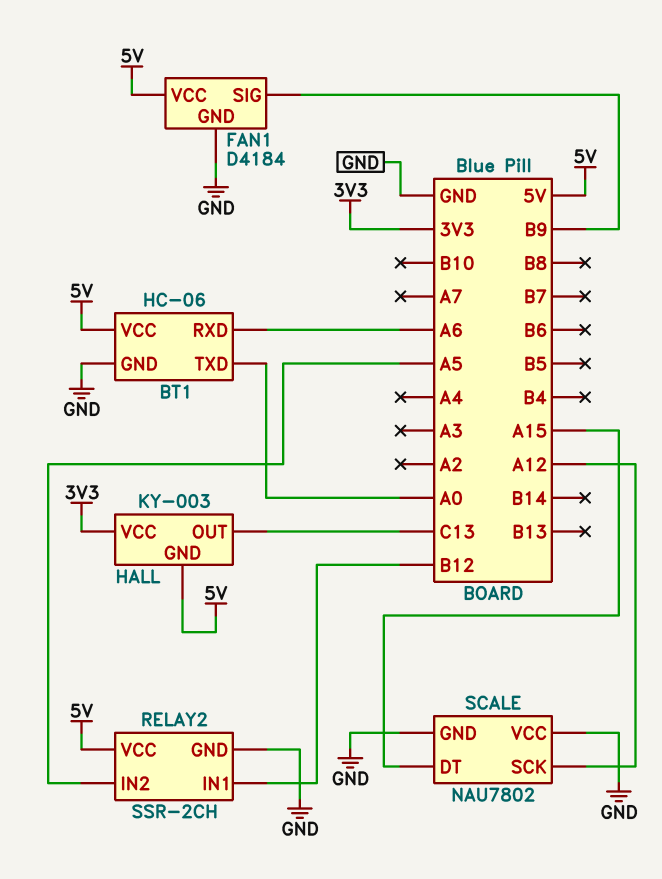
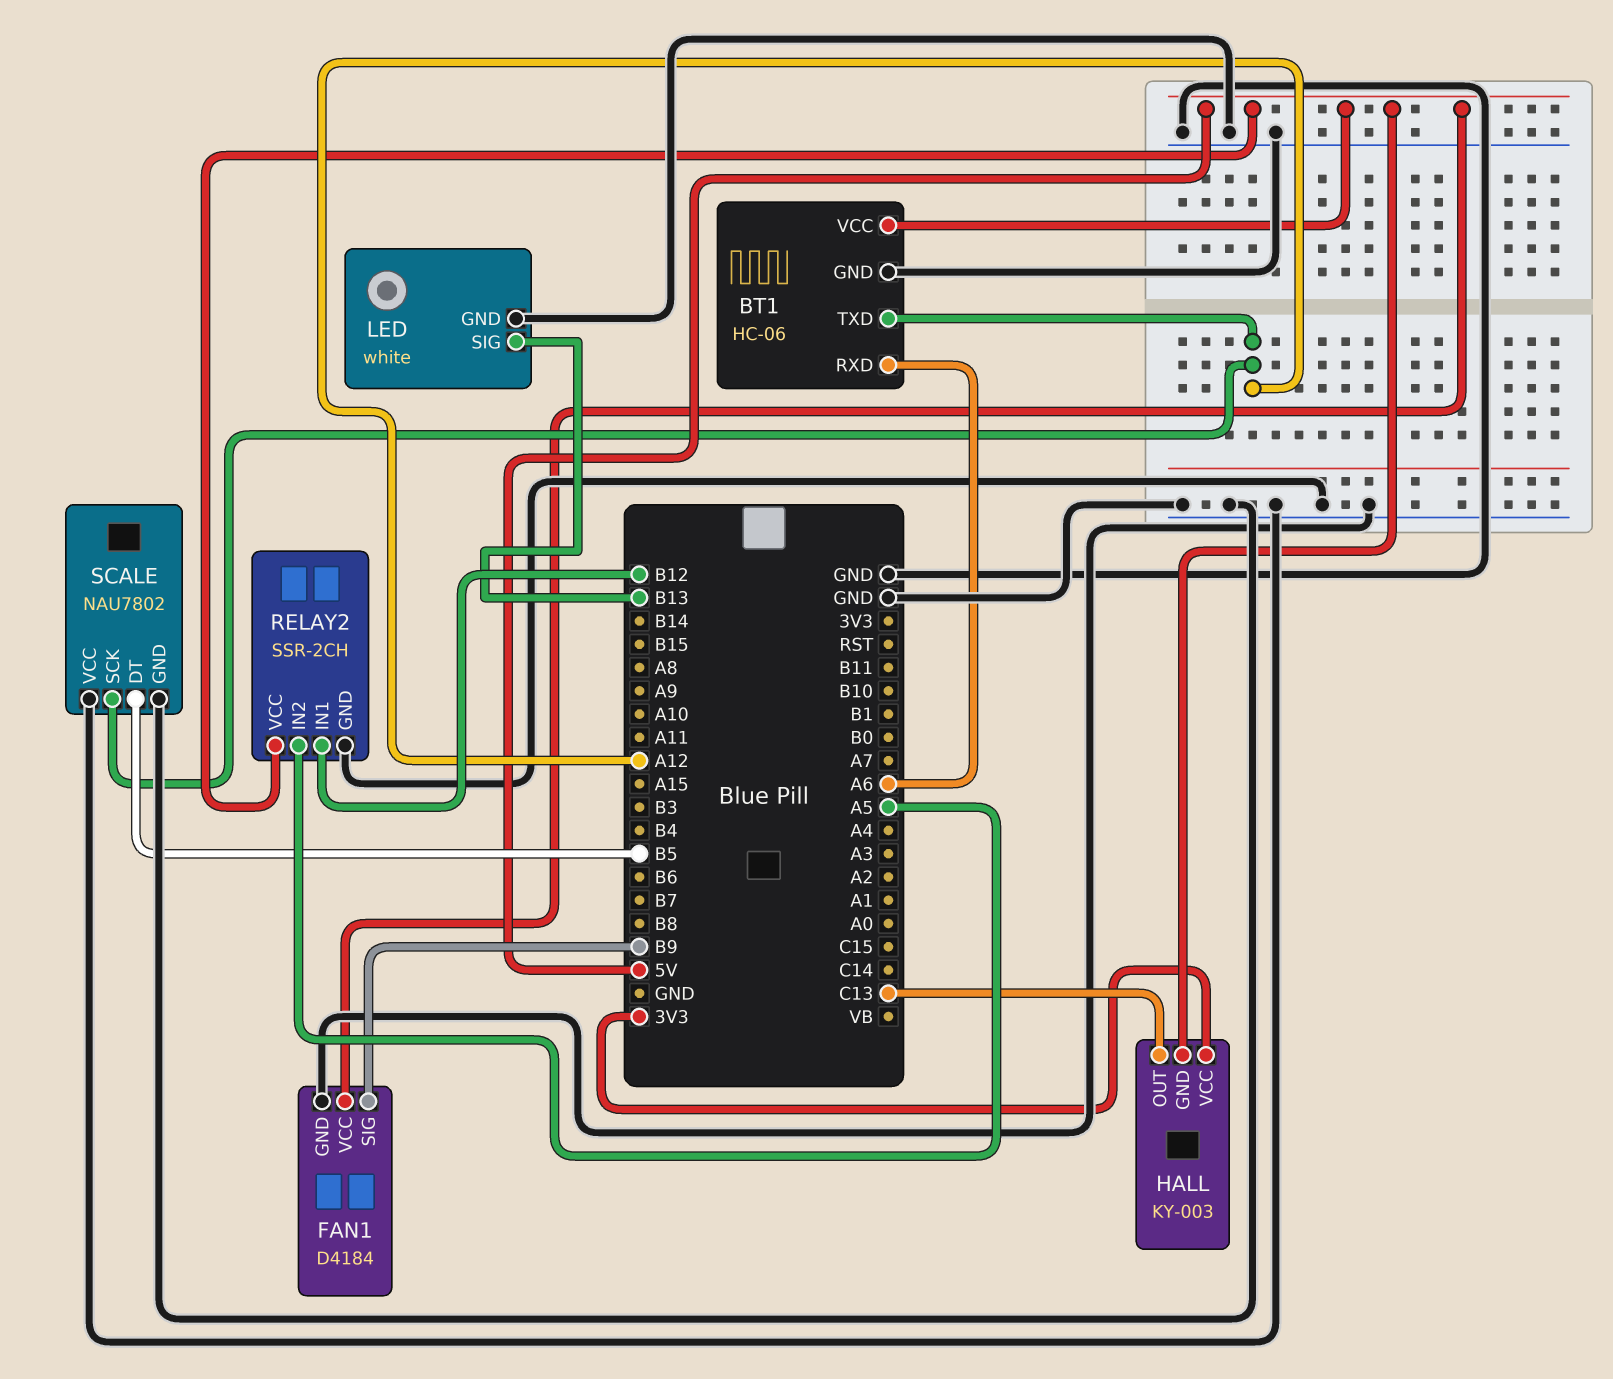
BT1 pin TXD: A0 -> A12
LED: none -> white
LED pin GND: none -> GND
LED pin SIG: none -> B13
SCALE pin DT: A15 -> B5

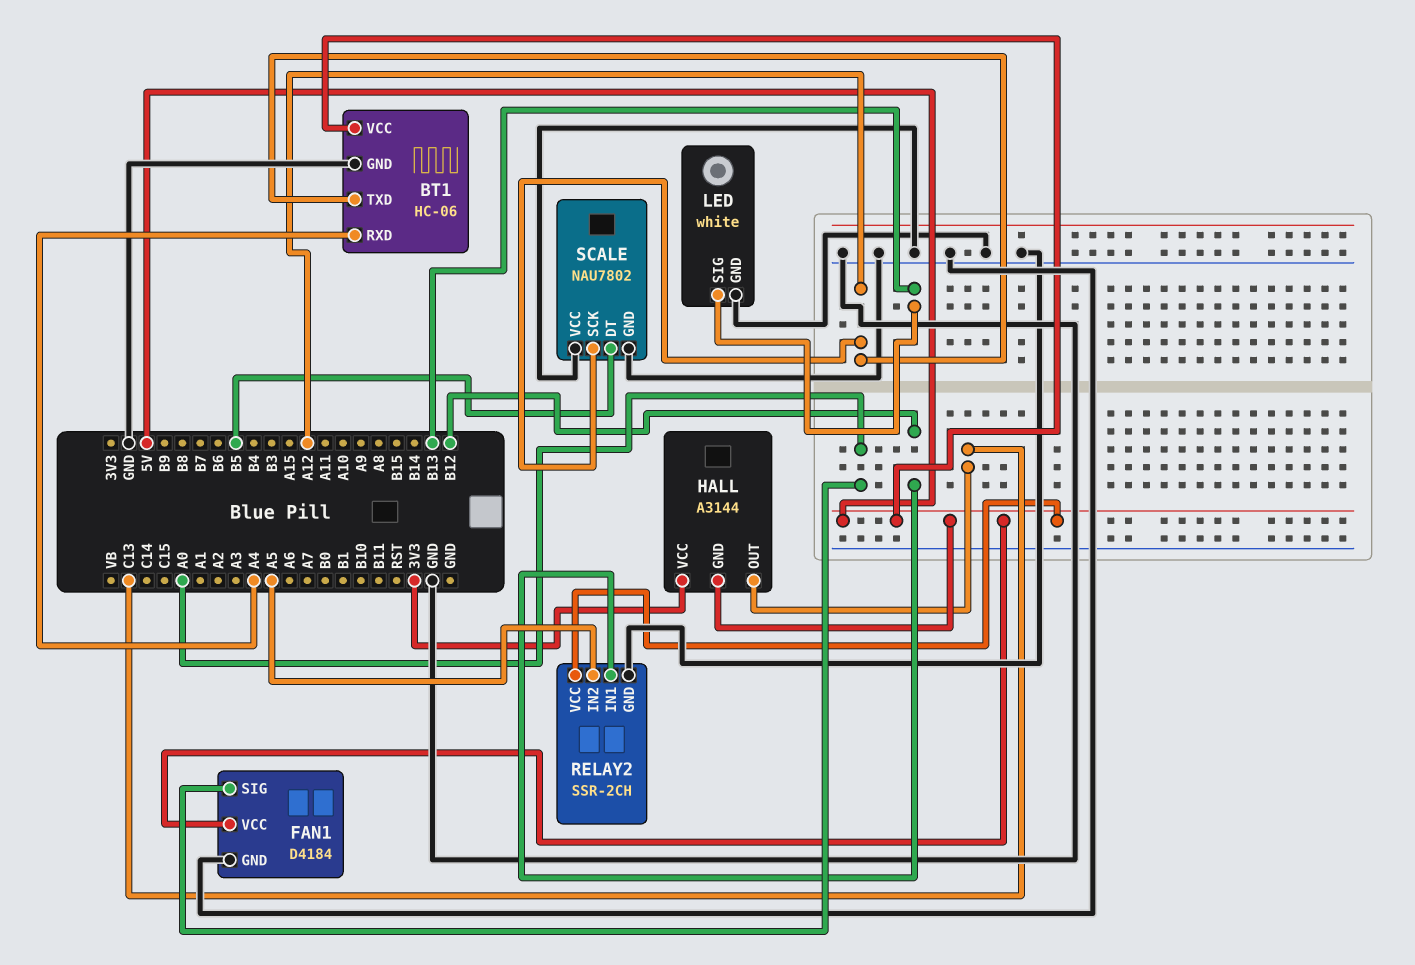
BT1 pin RXD: A6 -> A4
FAN1 pin SIG: B9 -> A0
HALL: KY-003 -> A3144

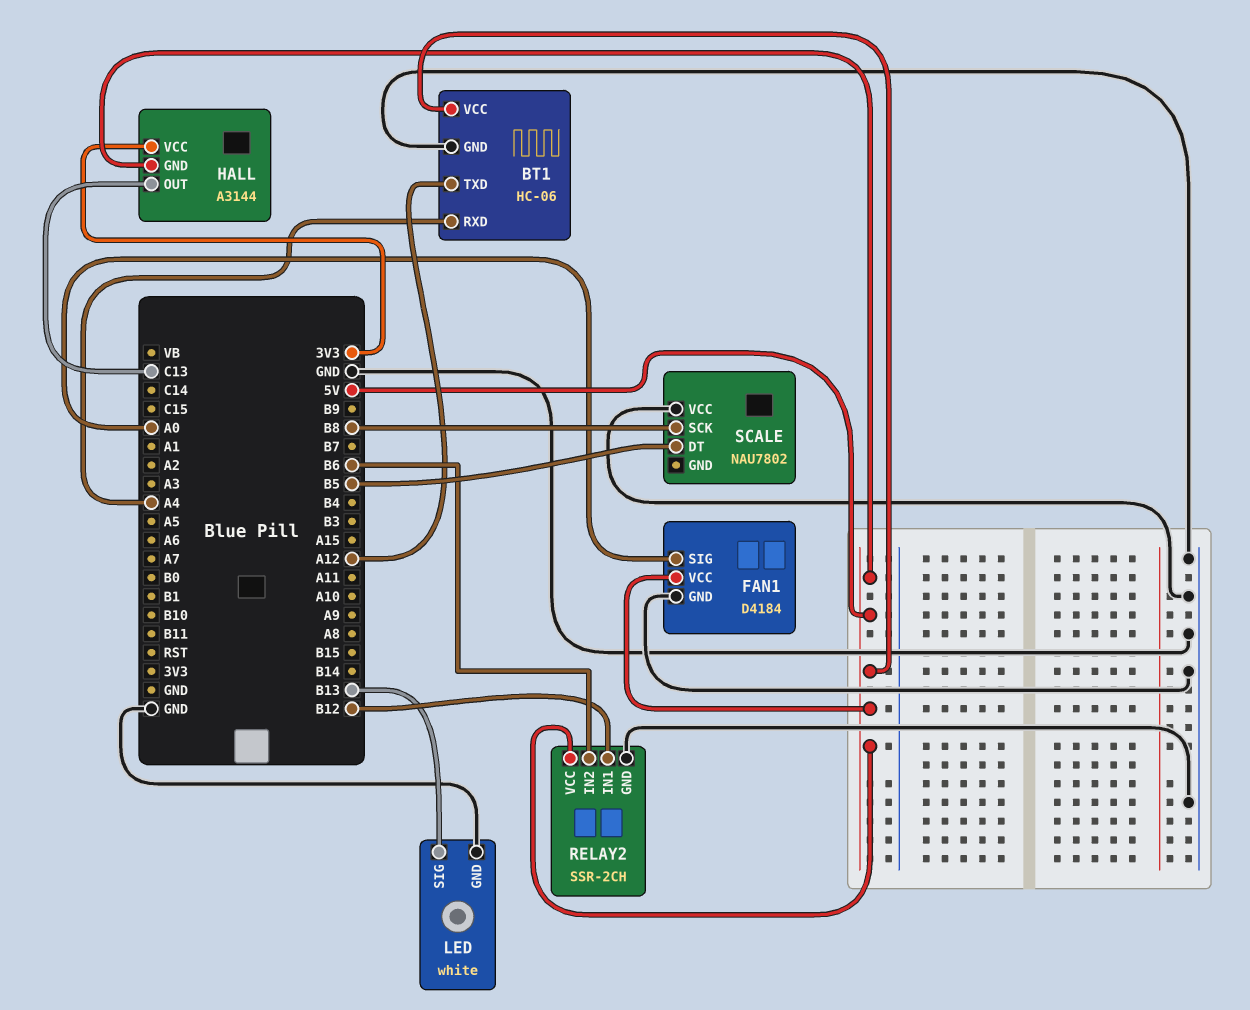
RELAY2 pin IN2: A5 -> B6
SCALE pin GND: GND -> none
SCALE pin SCK: A12 -> B8

